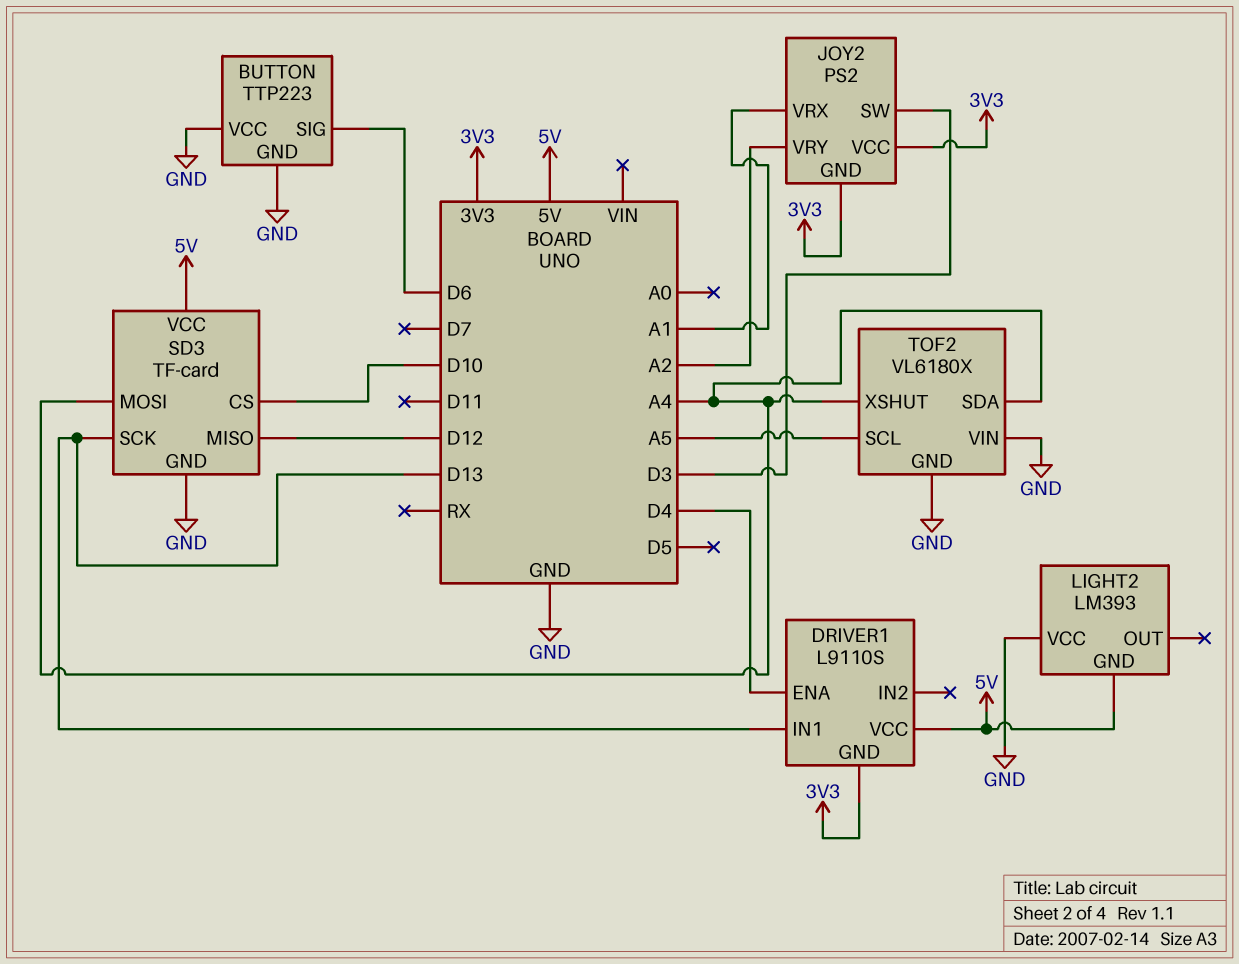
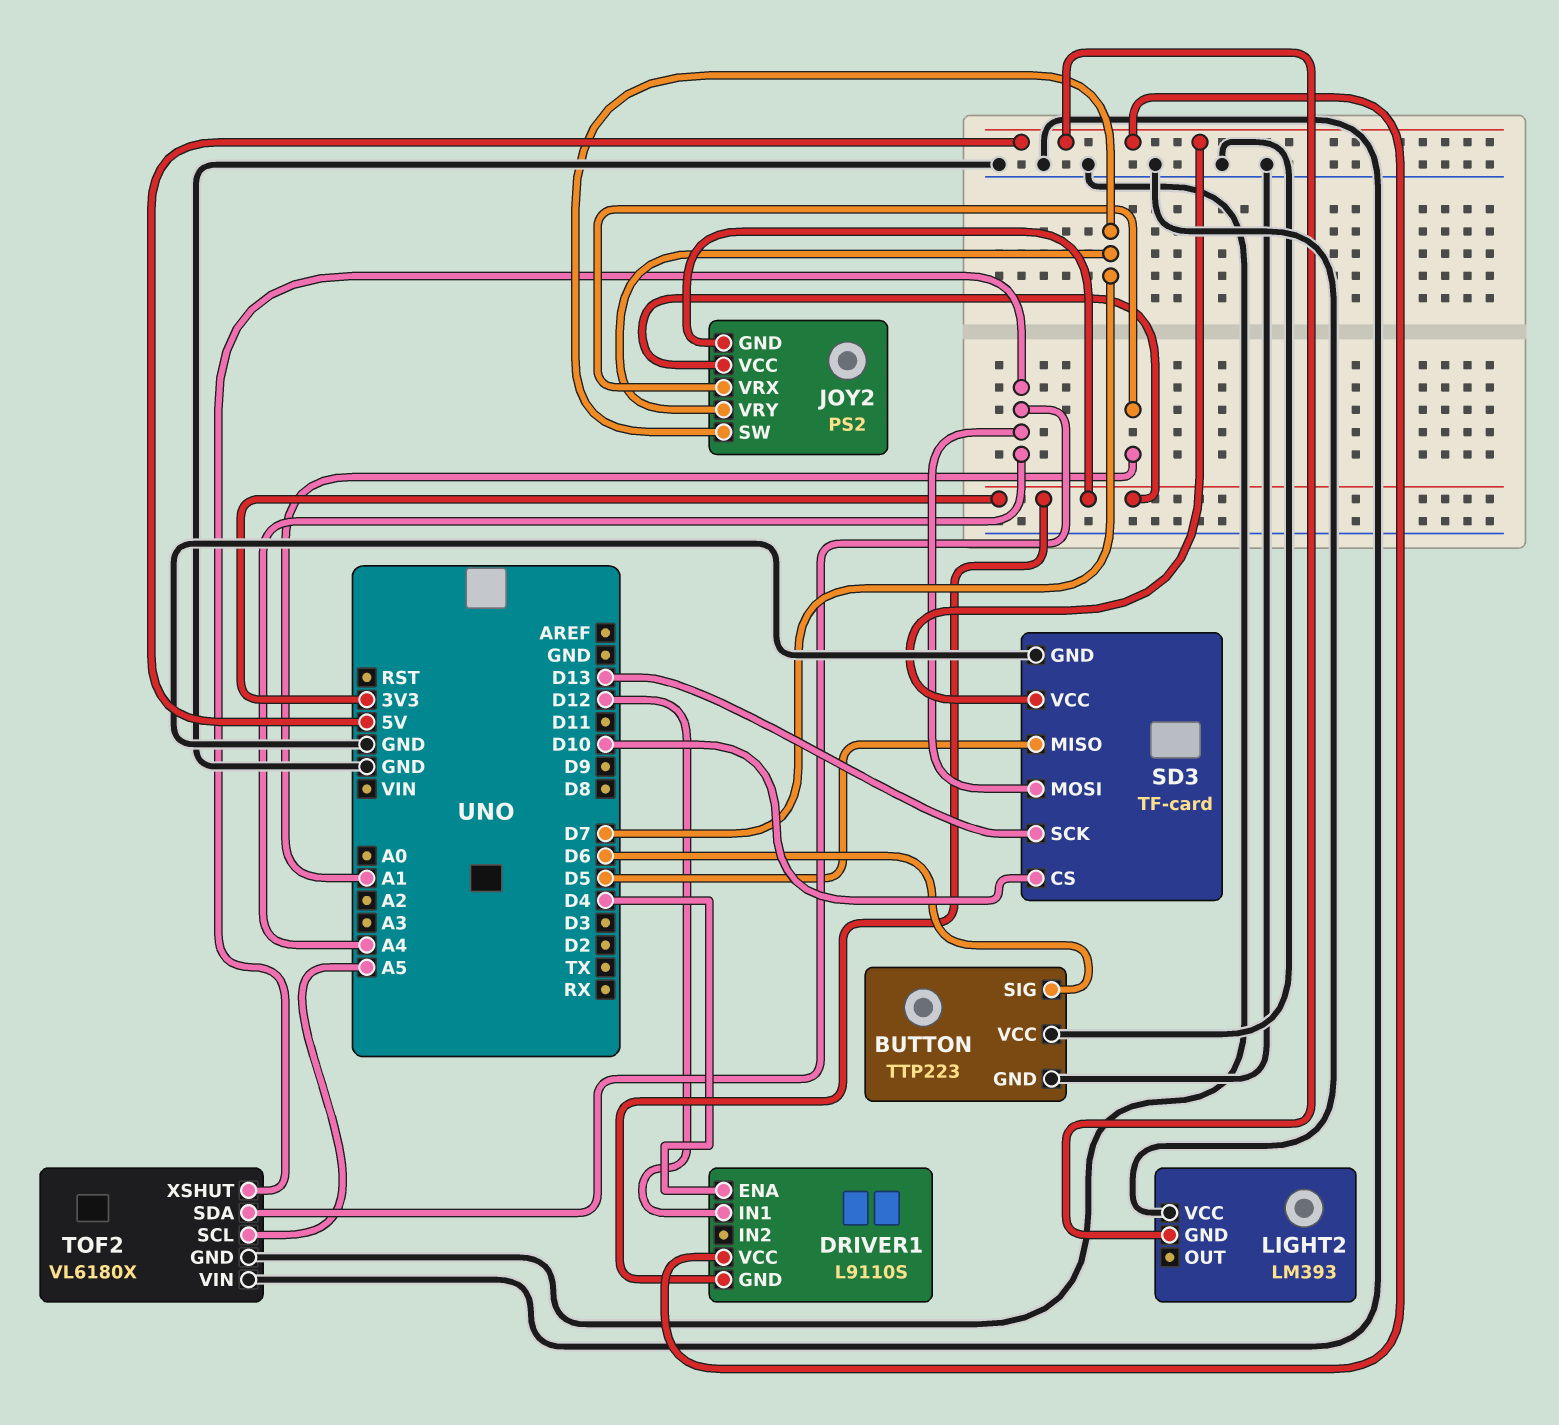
DRIVER1 pin IN1: D13 -> D12
JOY2 pin SW: D3 -> D7
JOY2 pin VRY: A2 -> D7
SD3 pin MISO: D12 -> D5

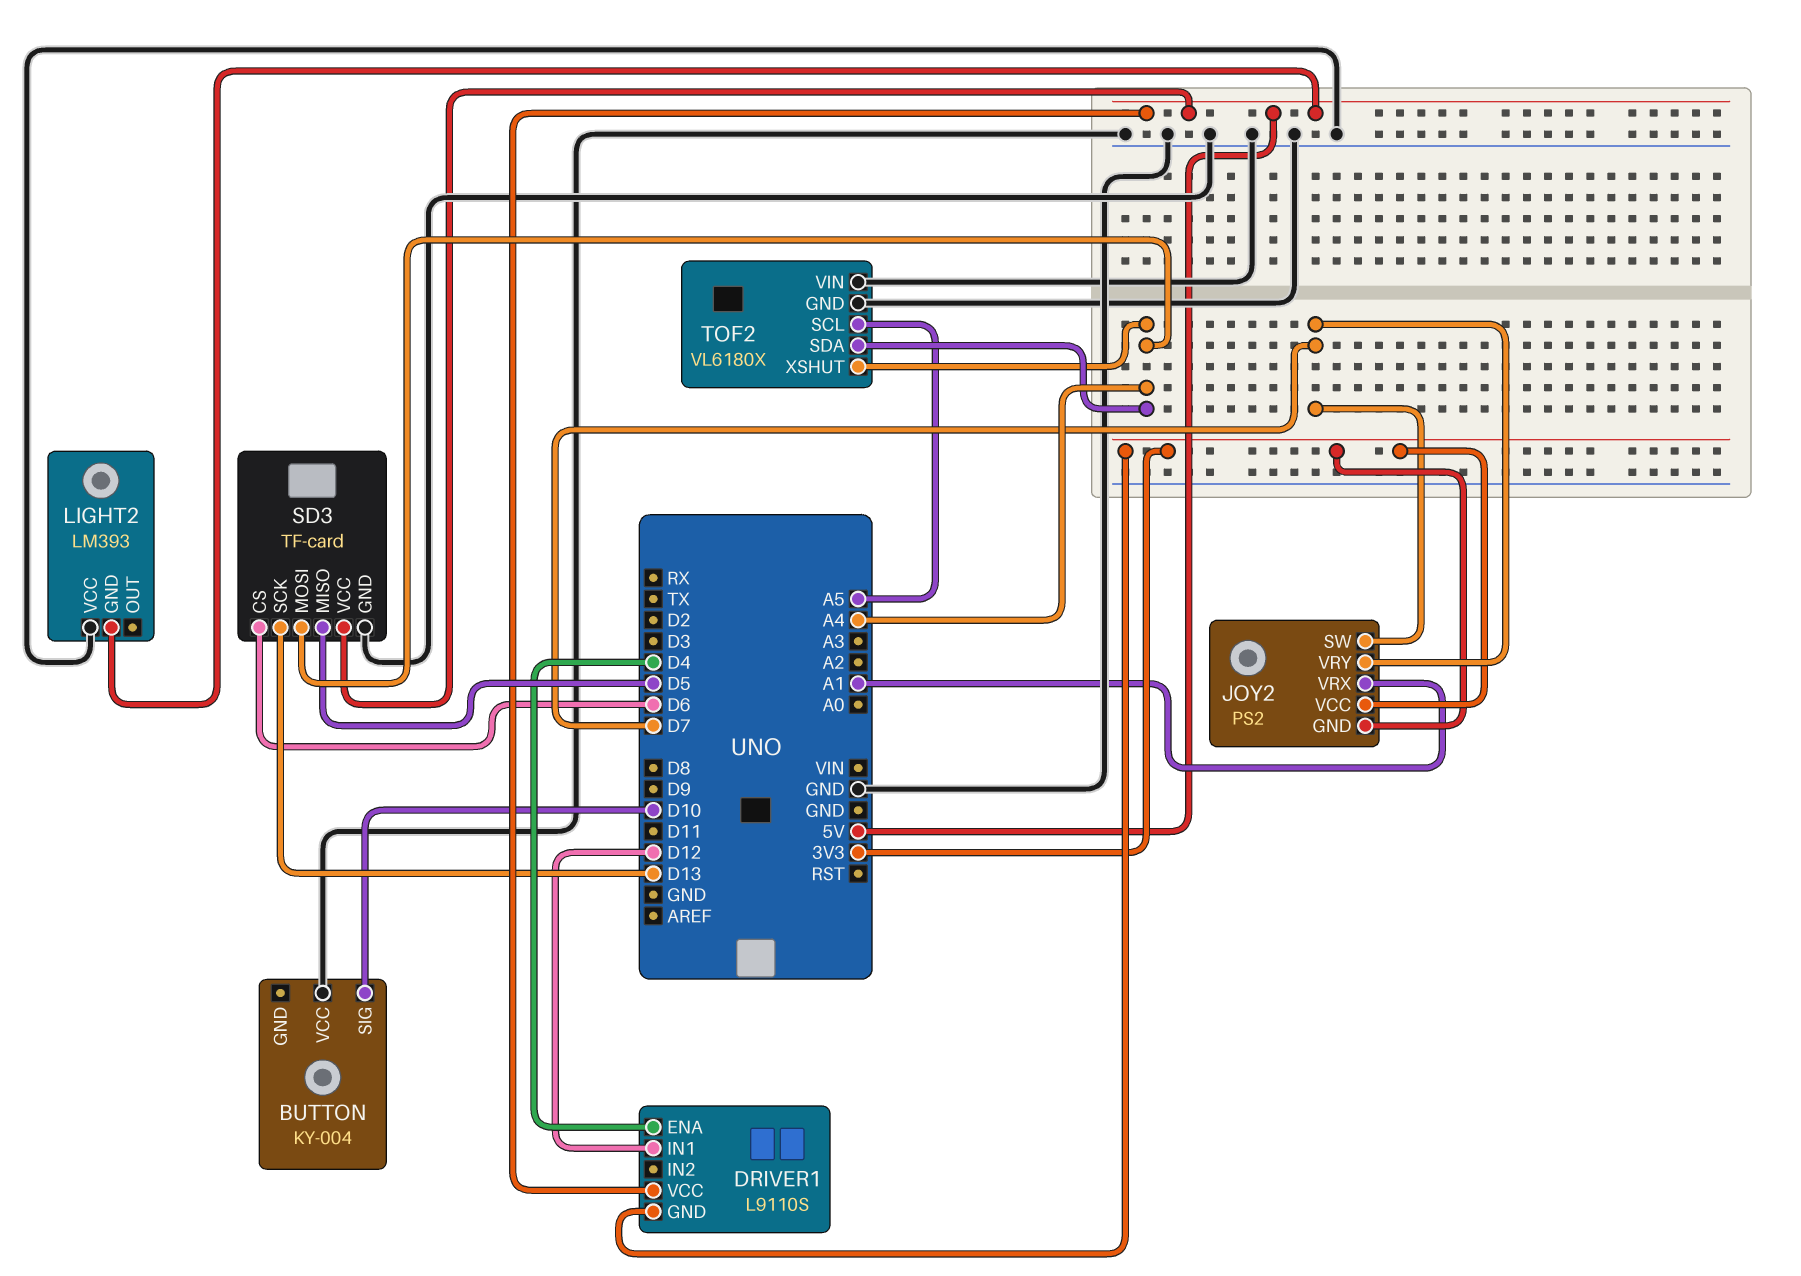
BUTTON: TTP223 -> KY-004
BUTTON pin GND: GND -> none
BUTTON pin SIG: D6 -> D10
SD3 pin CS: D10 -> D6

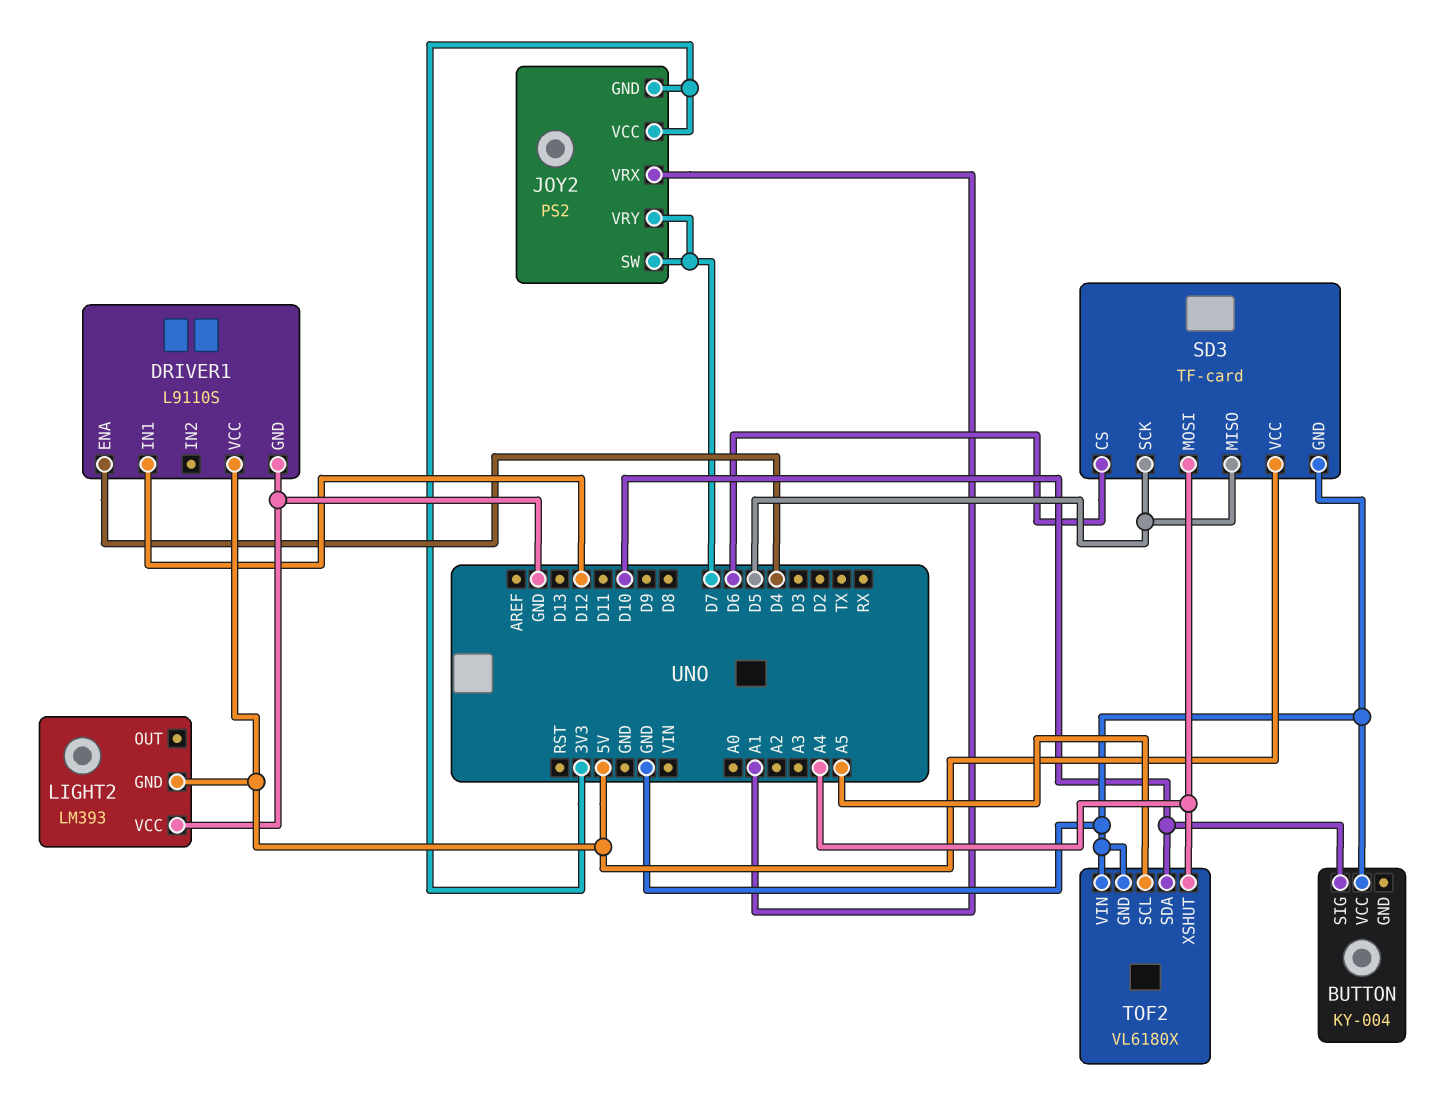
DRIVER1 pin GND: 3V3 -> GND
SD3 pin SCK: D13 -> D5
TOF2 pin SDA: A4 -> D10

